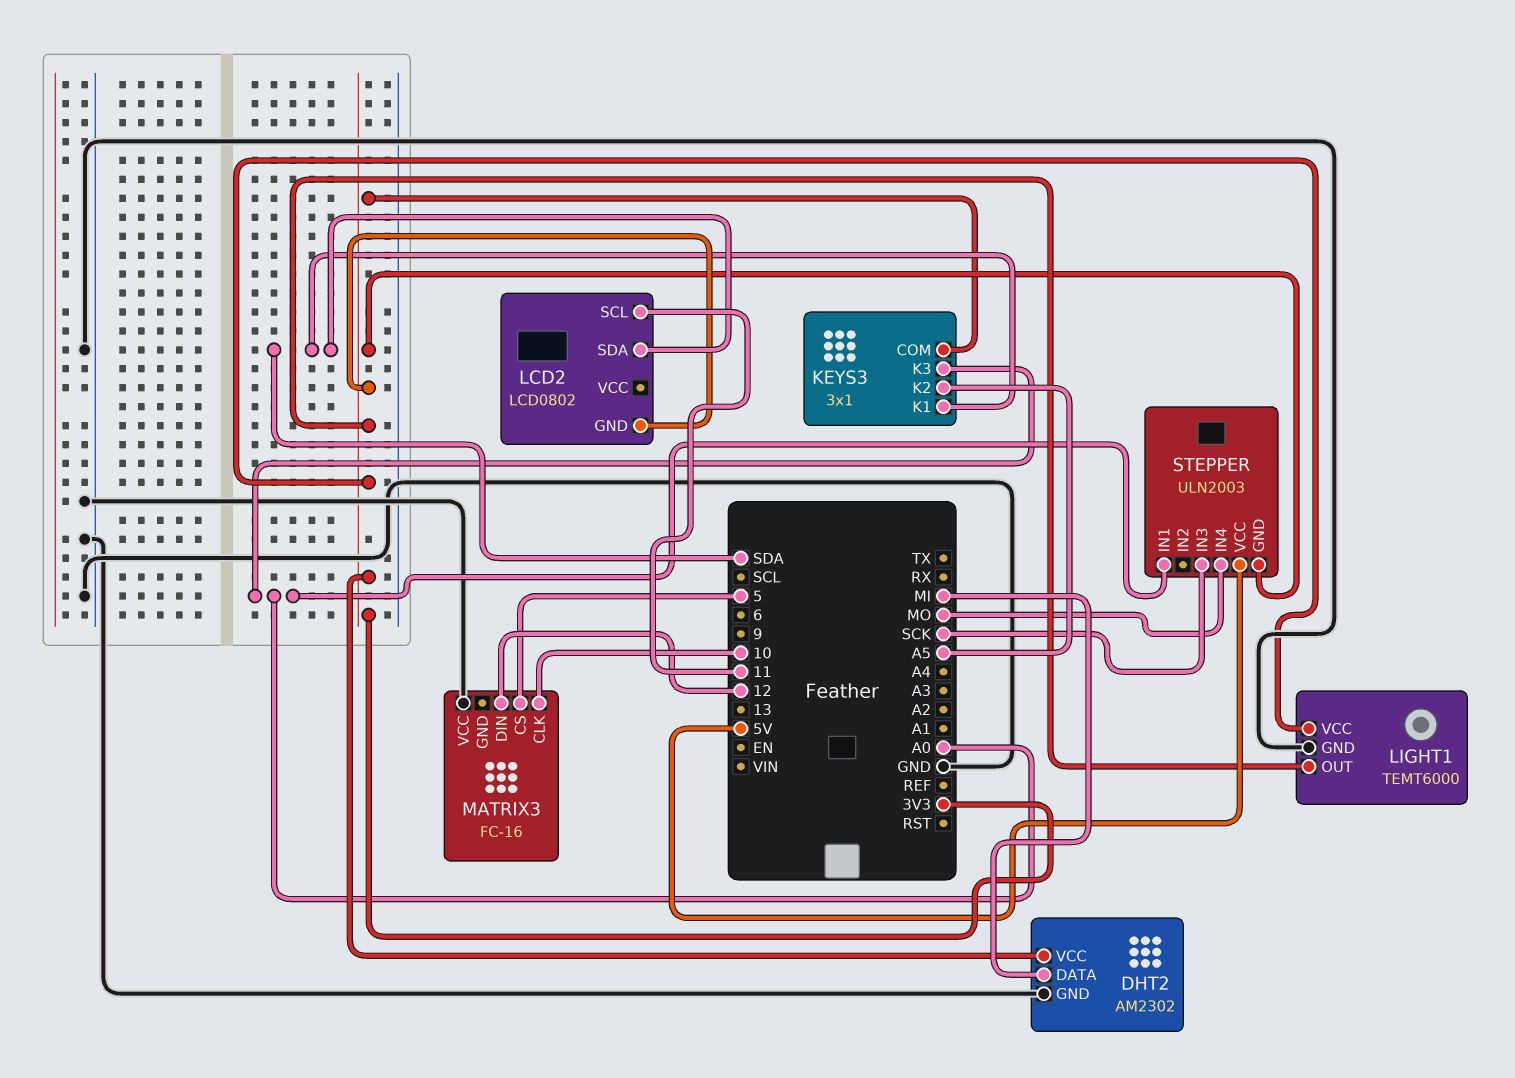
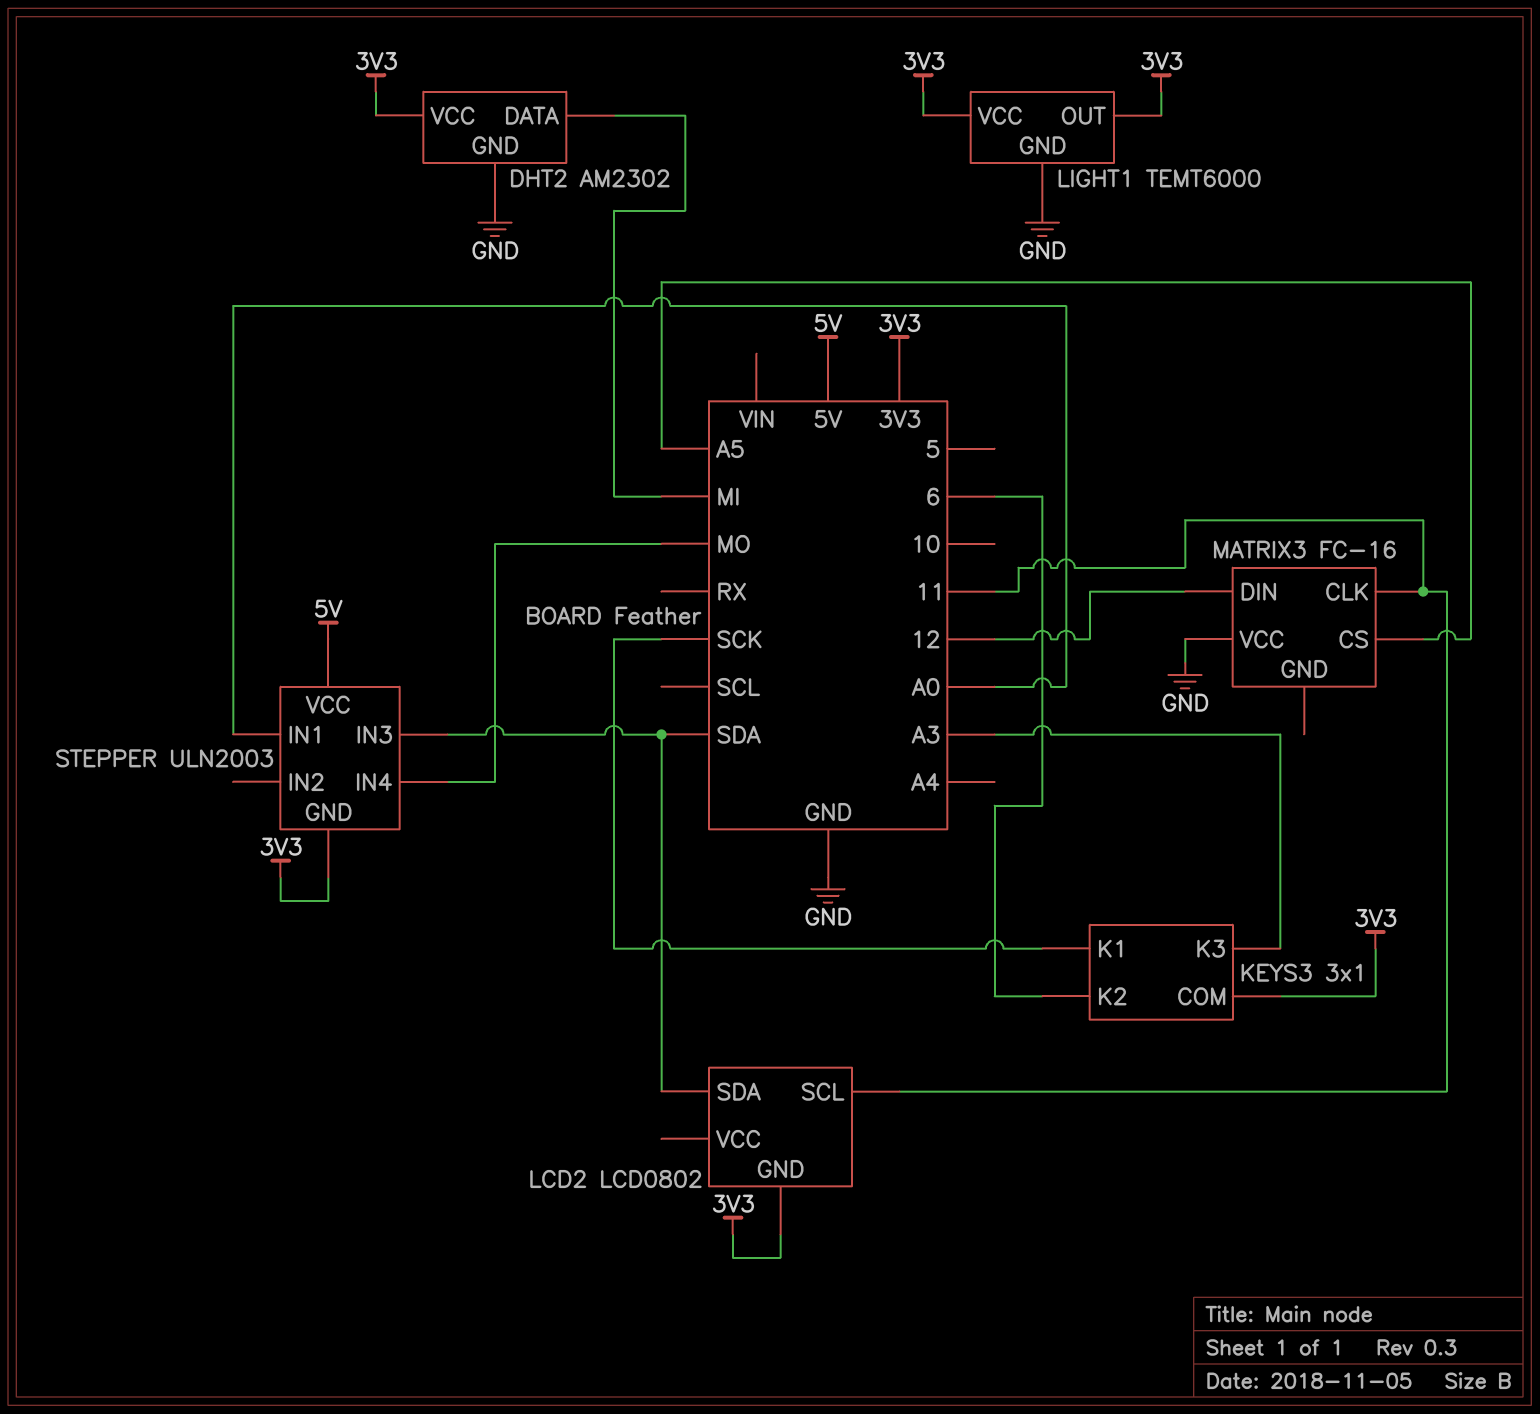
KEYS3 pin K1: SDA -> SCK
KEYS3 pin K2: A5 -> 6
KEYS3 pin K3: A0 -> A3
MATRIX3 pin CLK: 10 -> 11
MATRIX3 pin CS: 5 -> A5
STEPPER pin IN3: SCK -> SDA

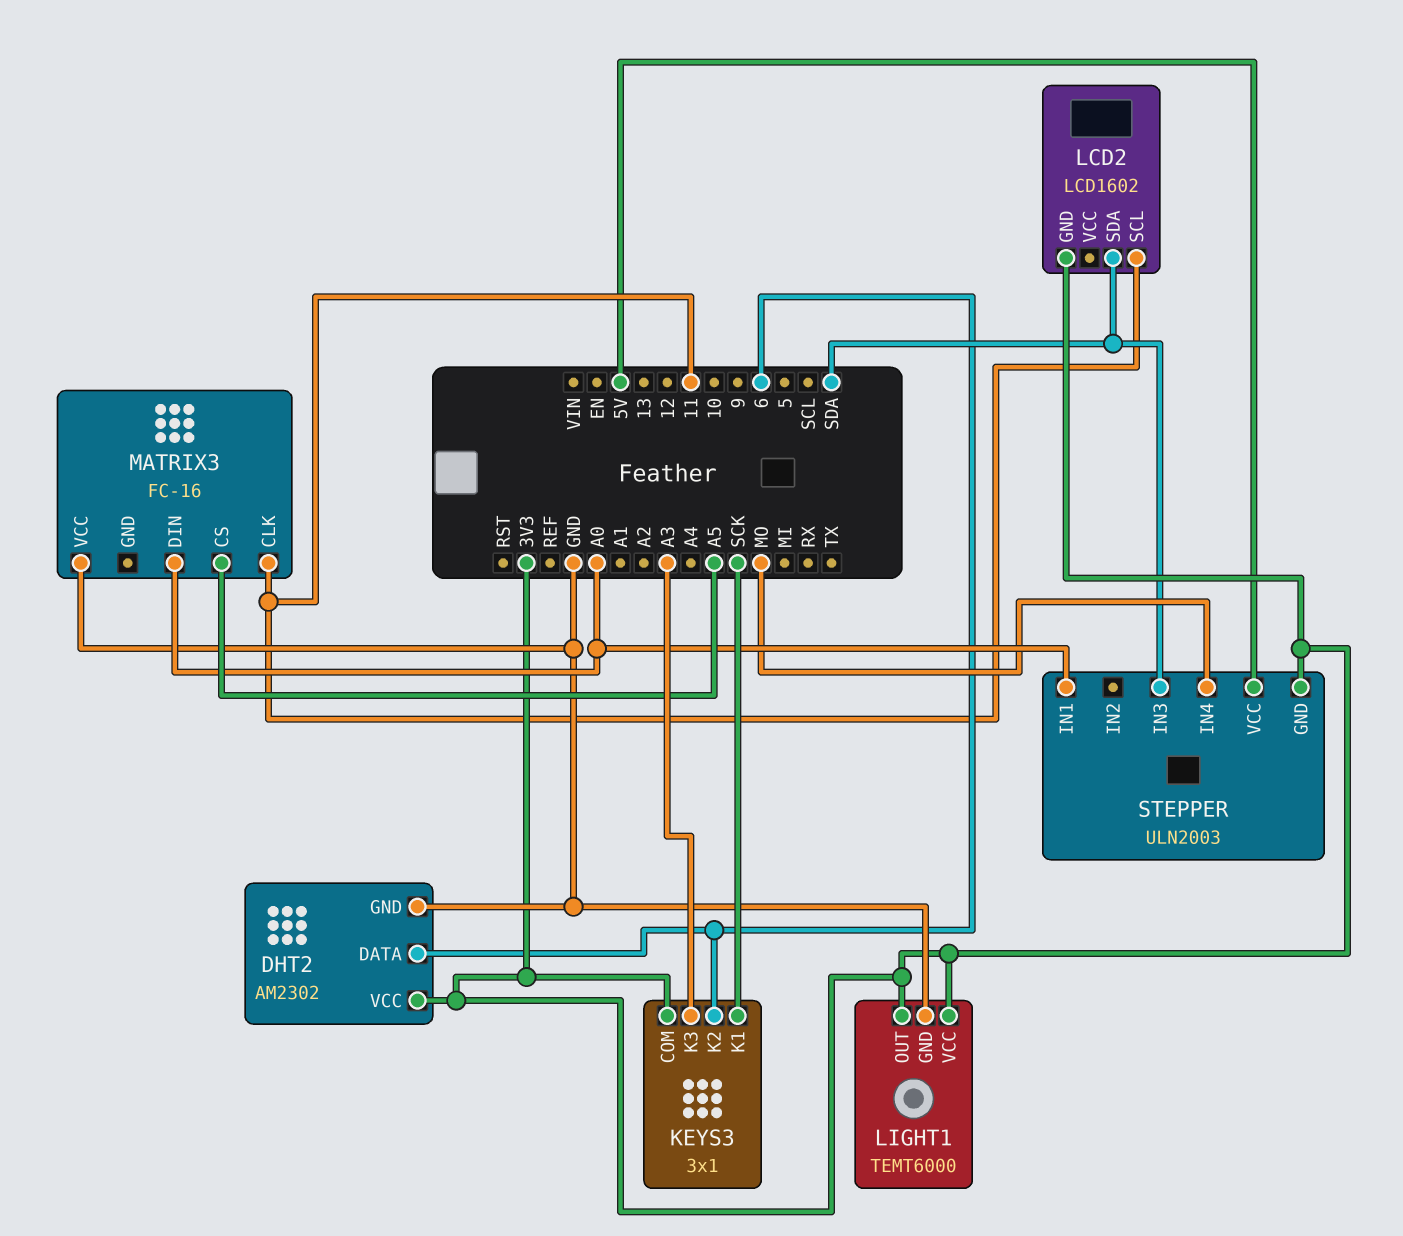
DHT2 pin DATA: MI -> 6
LCD2: LCD0802 -> LCD1602
MATRIX3 pin DIN: 12 -> A0

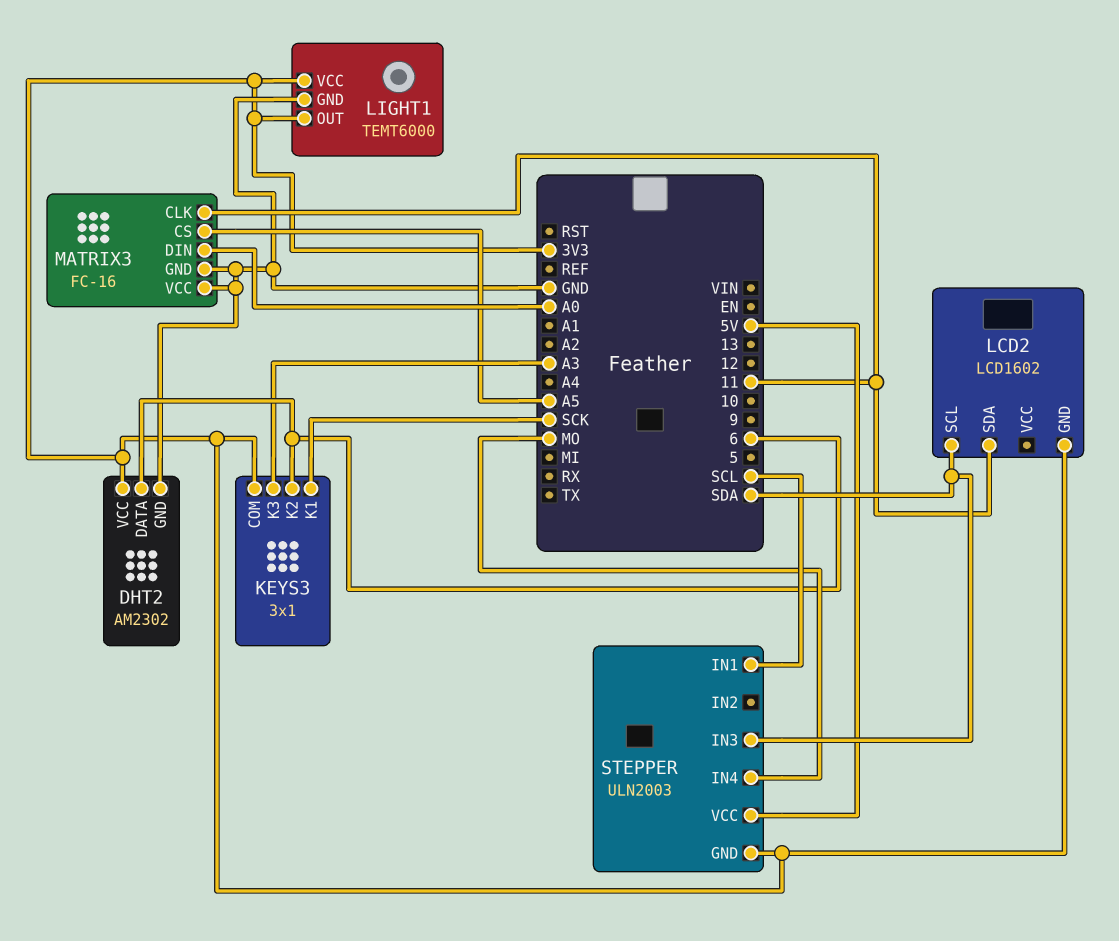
LCD2 pin SCL: 11 -> SDA
LCD2 pin SDA: SDA -> 11
MATRIX3 pin GND: none -> GND
STEPPER pin IN1: A0 -> SCL

